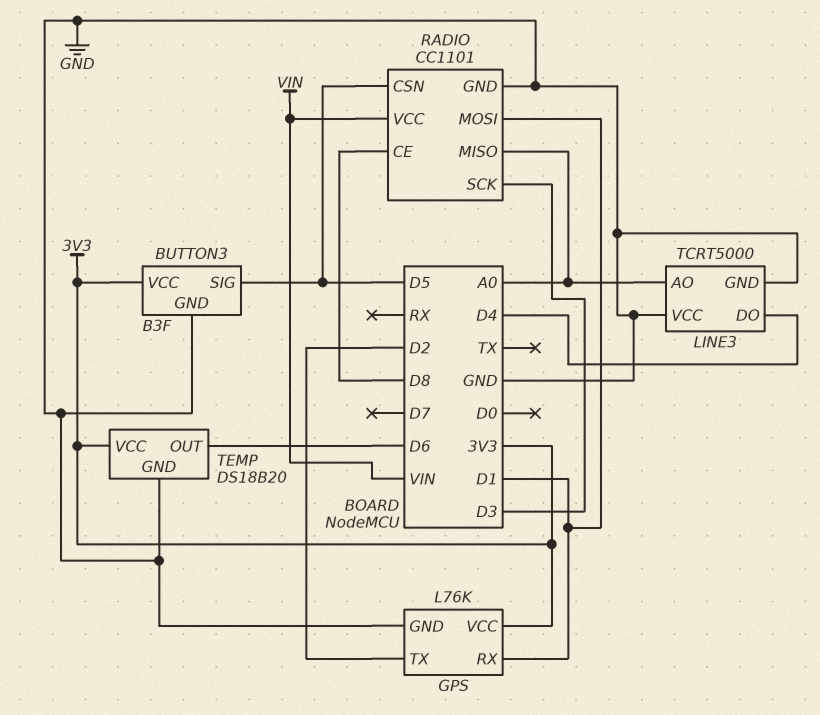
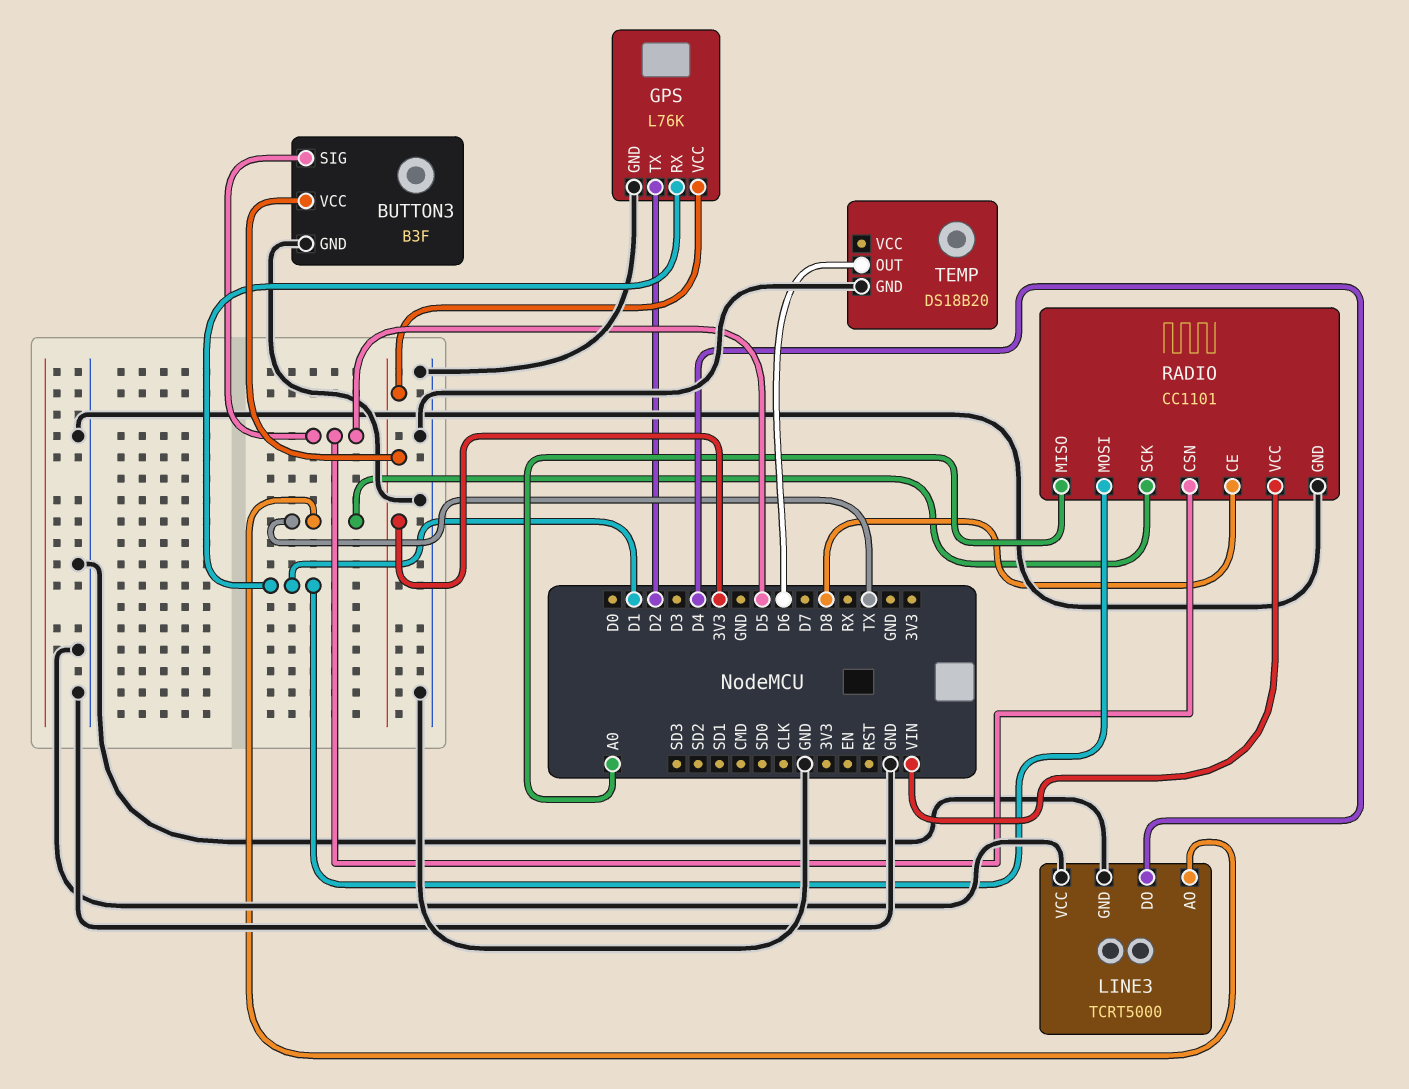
LINE3 pin AO: A0 -> TX
RADIO pin SCK: D3 -> TX
TEMP pin VCC: 3V3 -> none

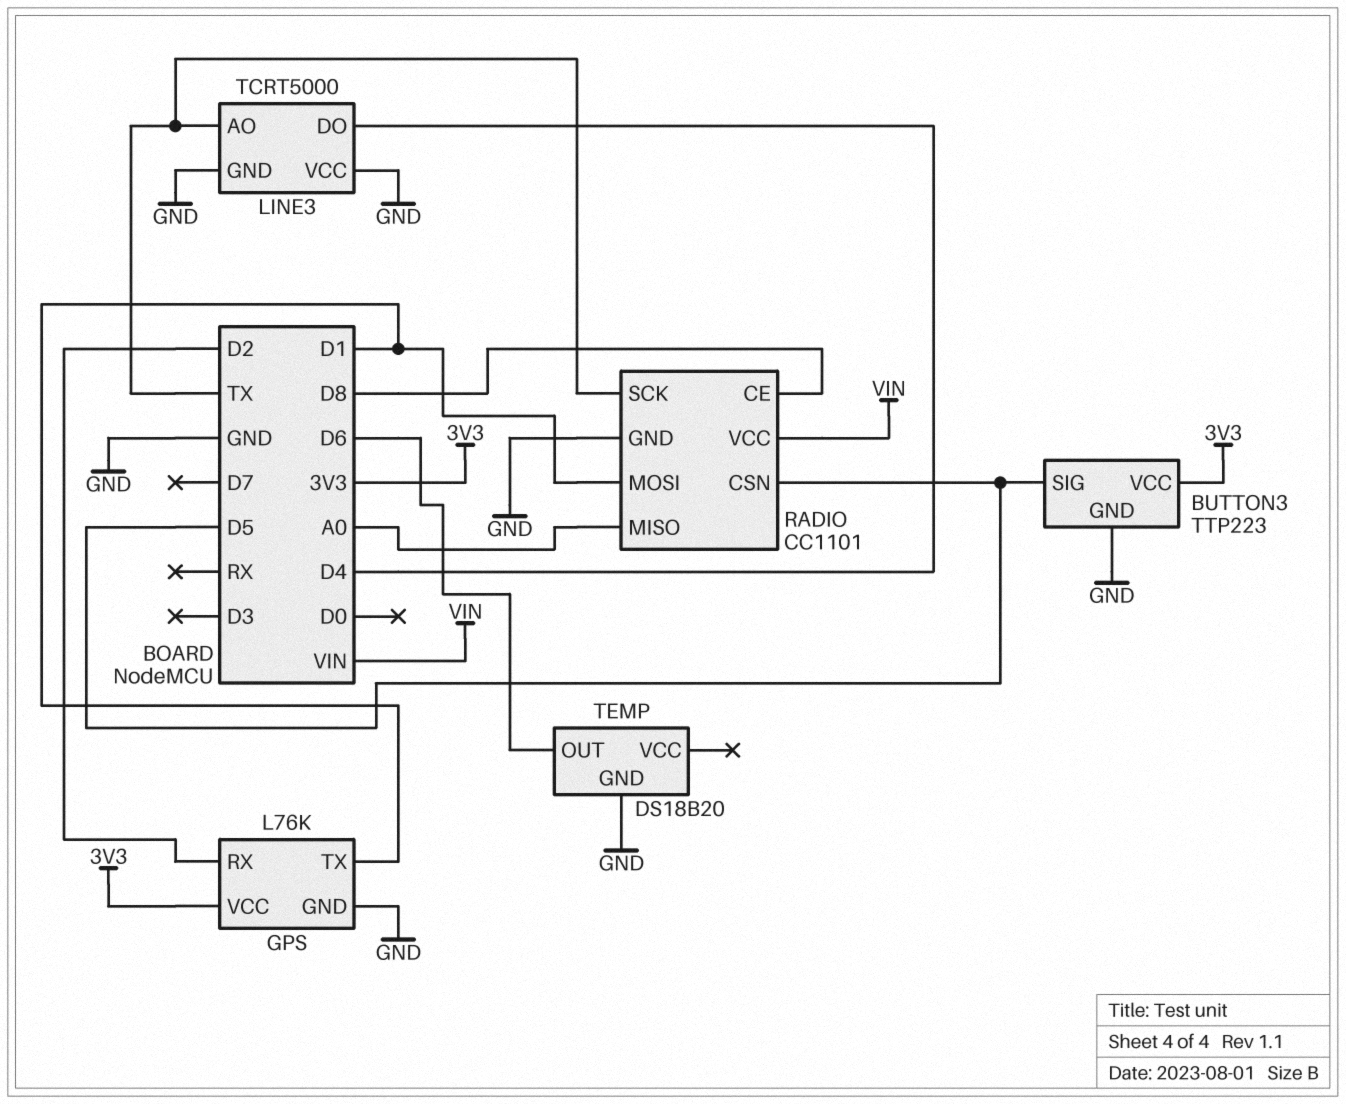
BUTTON3: B3F -> TTP223
GPS pin RX: D1 -> D2
GPS pin TX: D2 -> D1

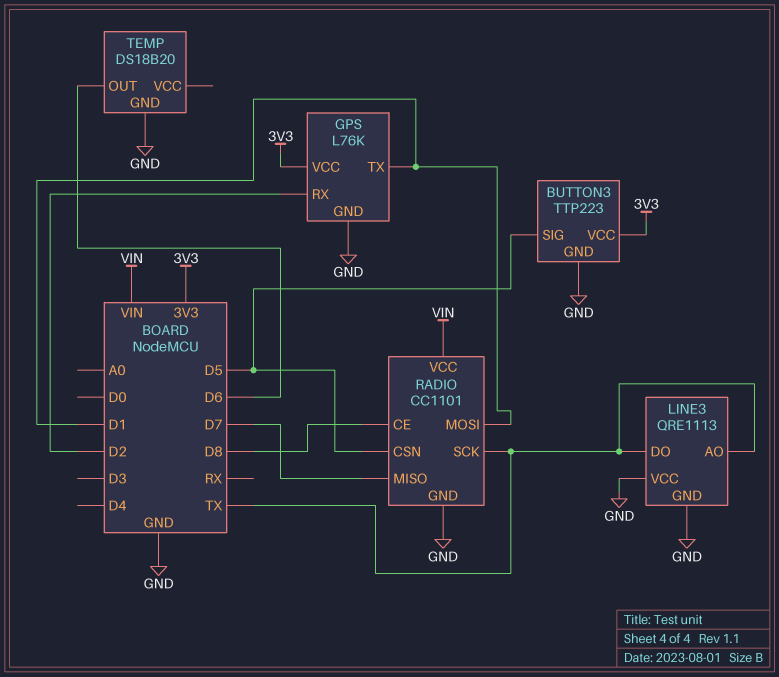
LINE3: TCRT5000 -> QRE1113
LINE3 pin DO: D4 -> TX
RADIO pin MISO: A0 -> D7

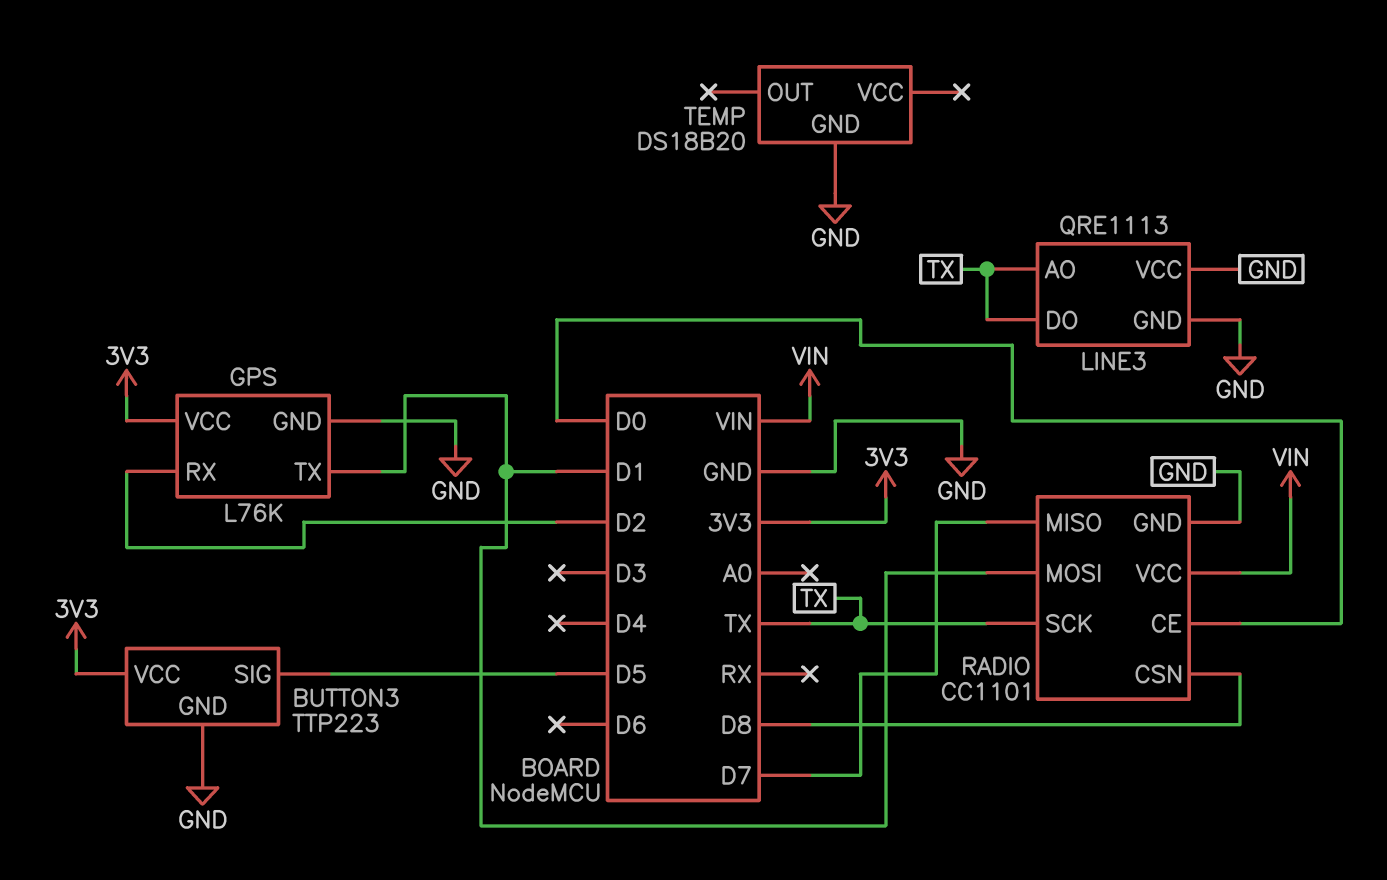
RADIO pin CE: D8 -> D0
RADIO pin CSN: D5 -> D8
TEMP pin OUT: D6 -> none

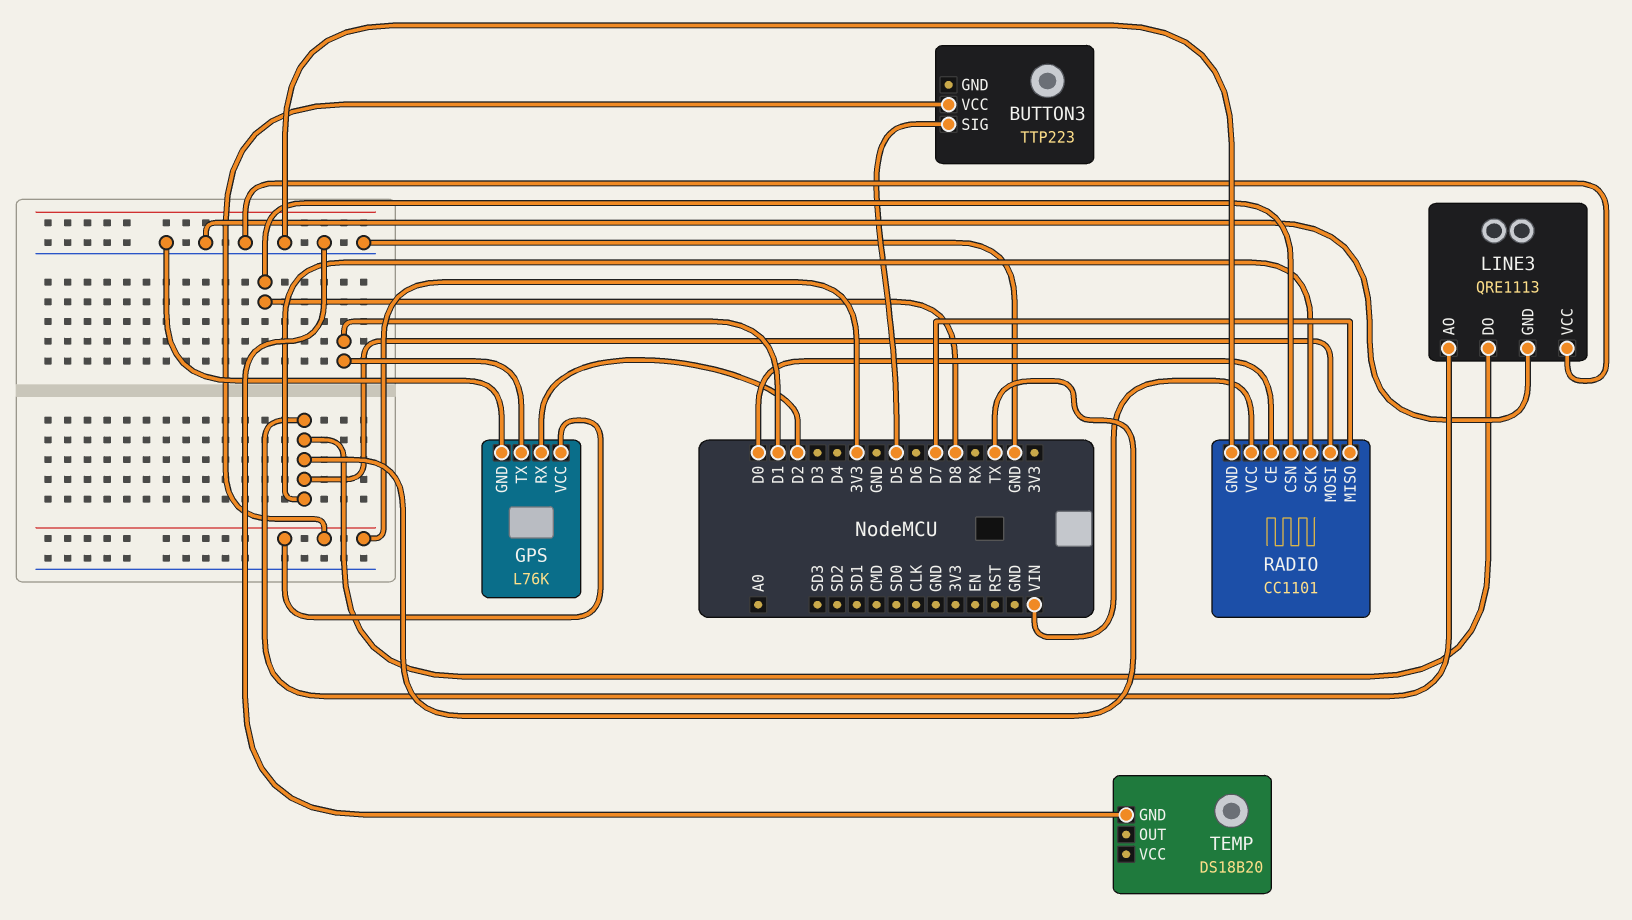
BUTTON3 pin GND: GND -> none
RADIO pin MOSI: D1 -> TX

